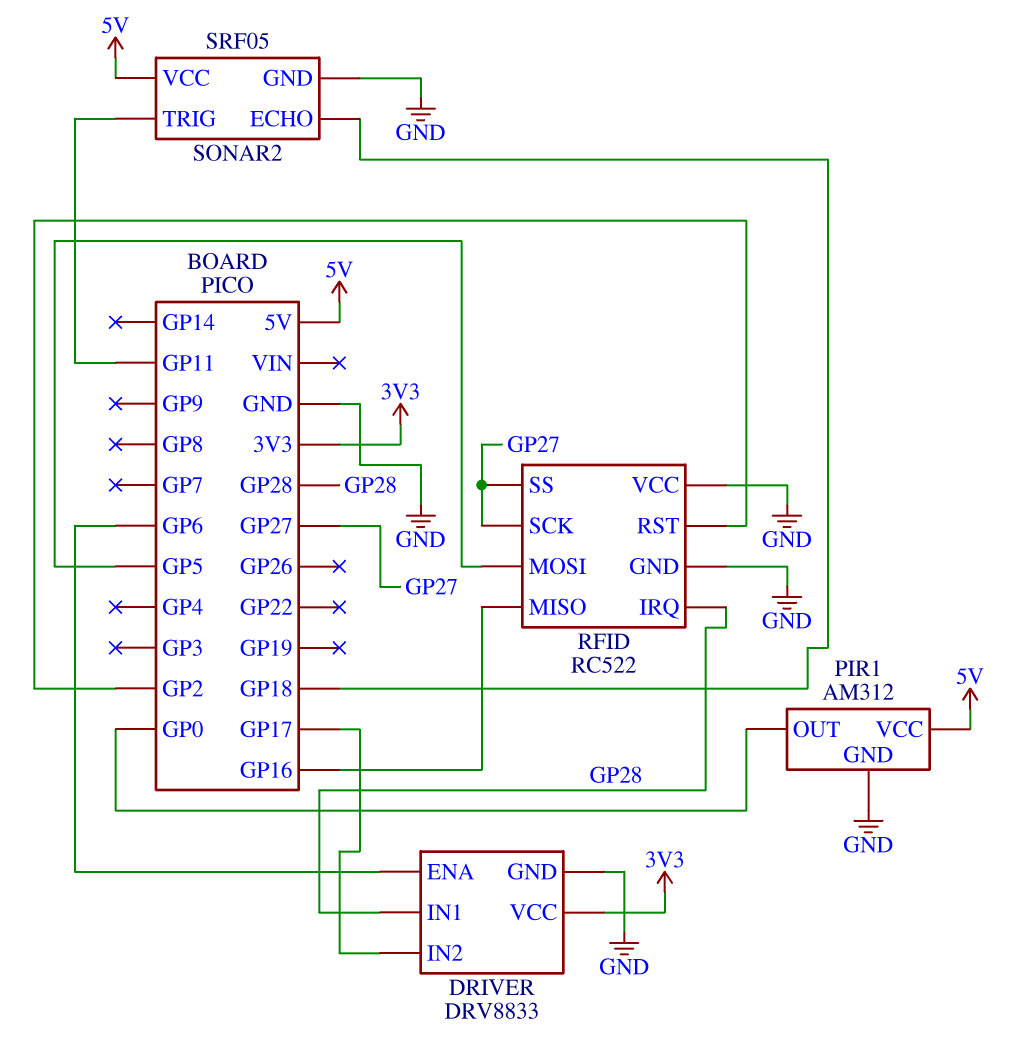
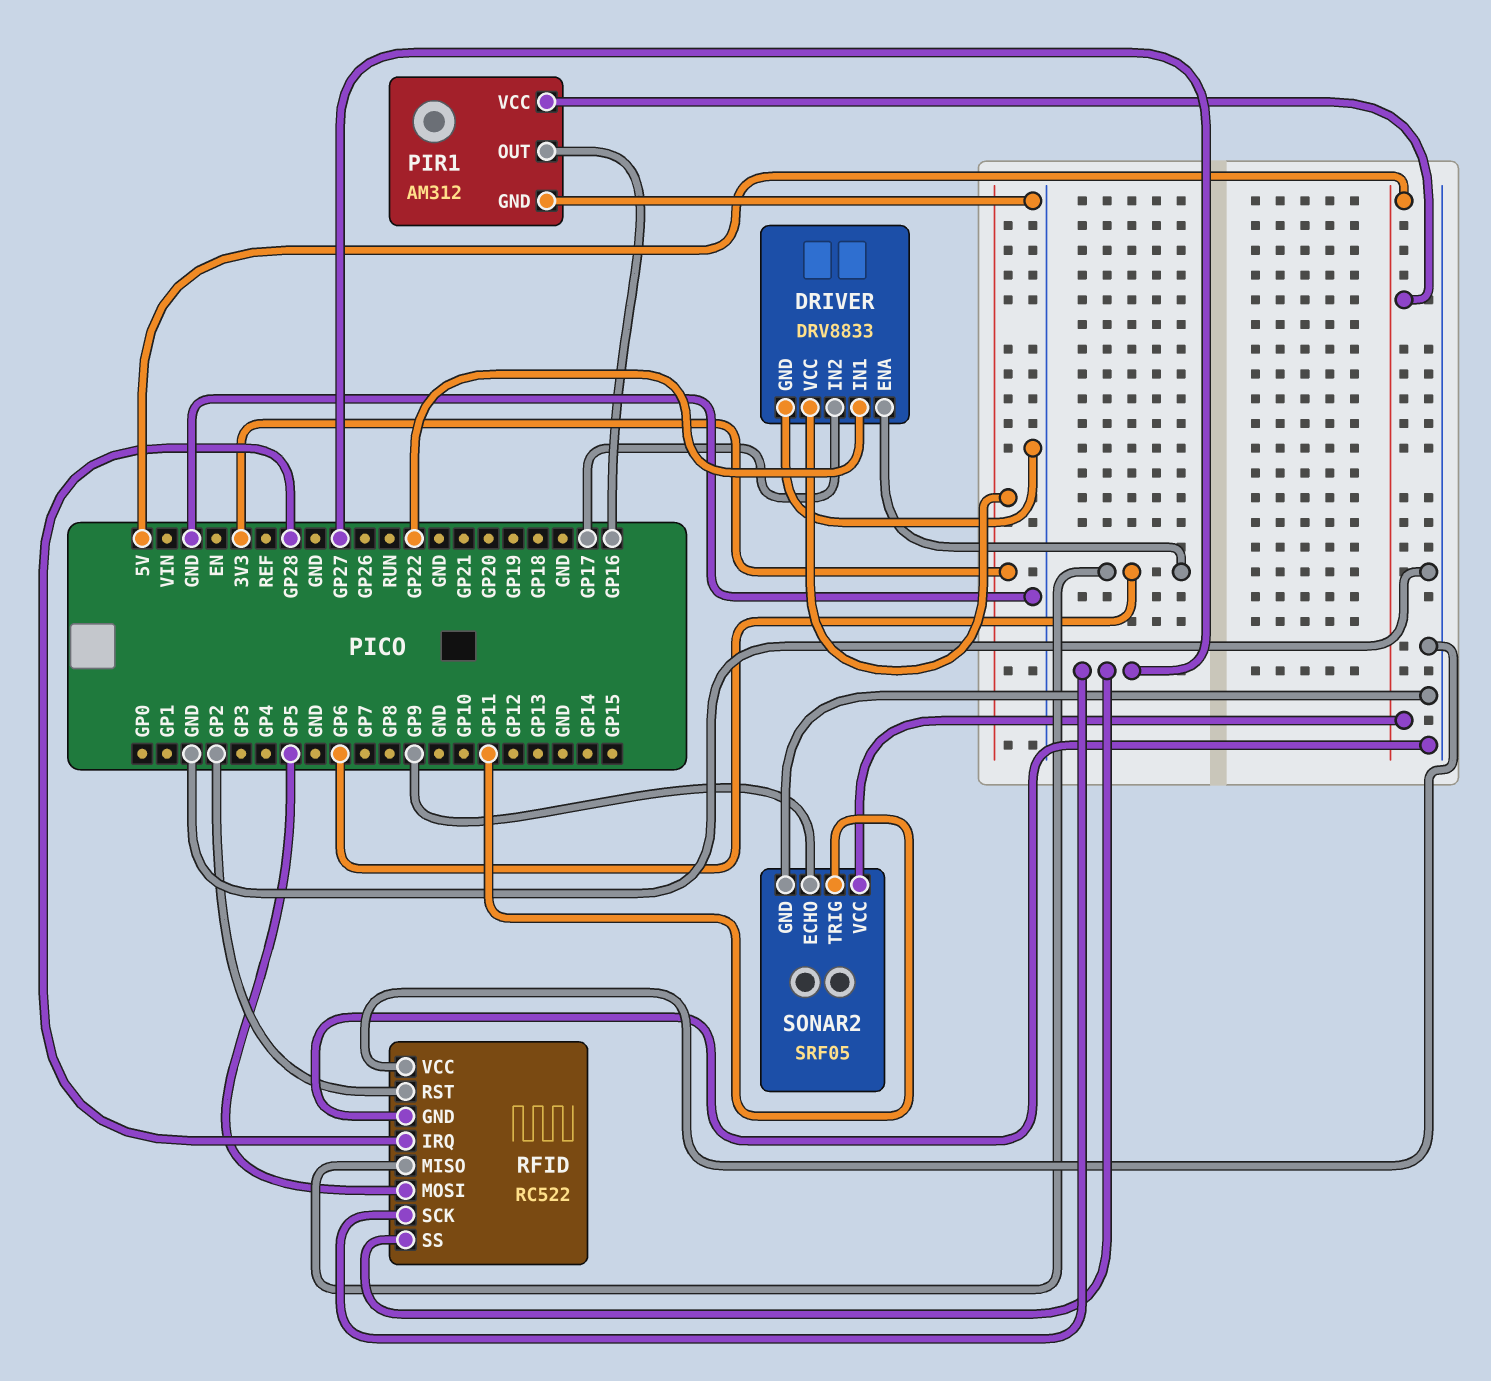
DRIVER pin IN1: GP28 -> GP22
PIR1 pin OUT: GP0 -> GP16
RFID pin MISO: GP16 -> GP6
SONAR2 pin ECHO: GP18 -> GP9

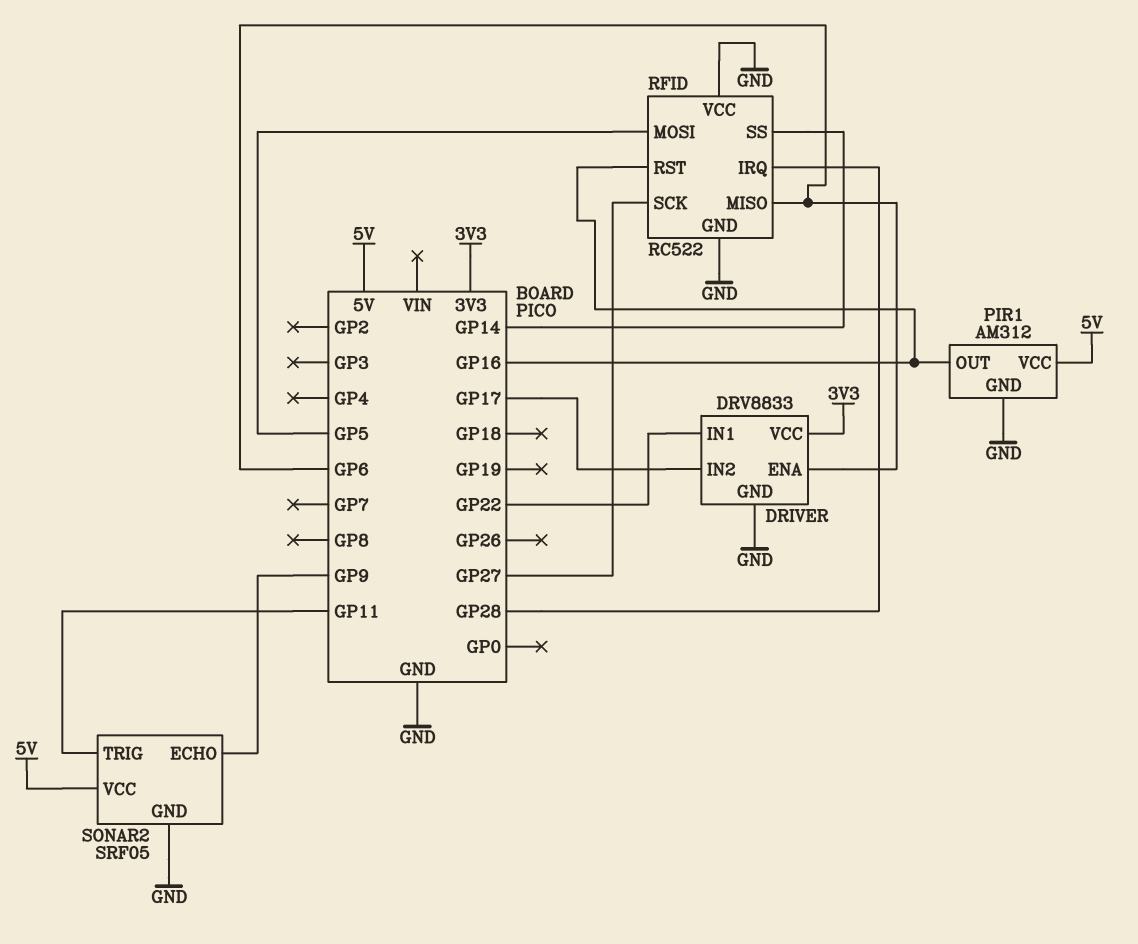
RFID pin RST: GP2 -> GP16
RFID pin SS: GP27 -> GP14

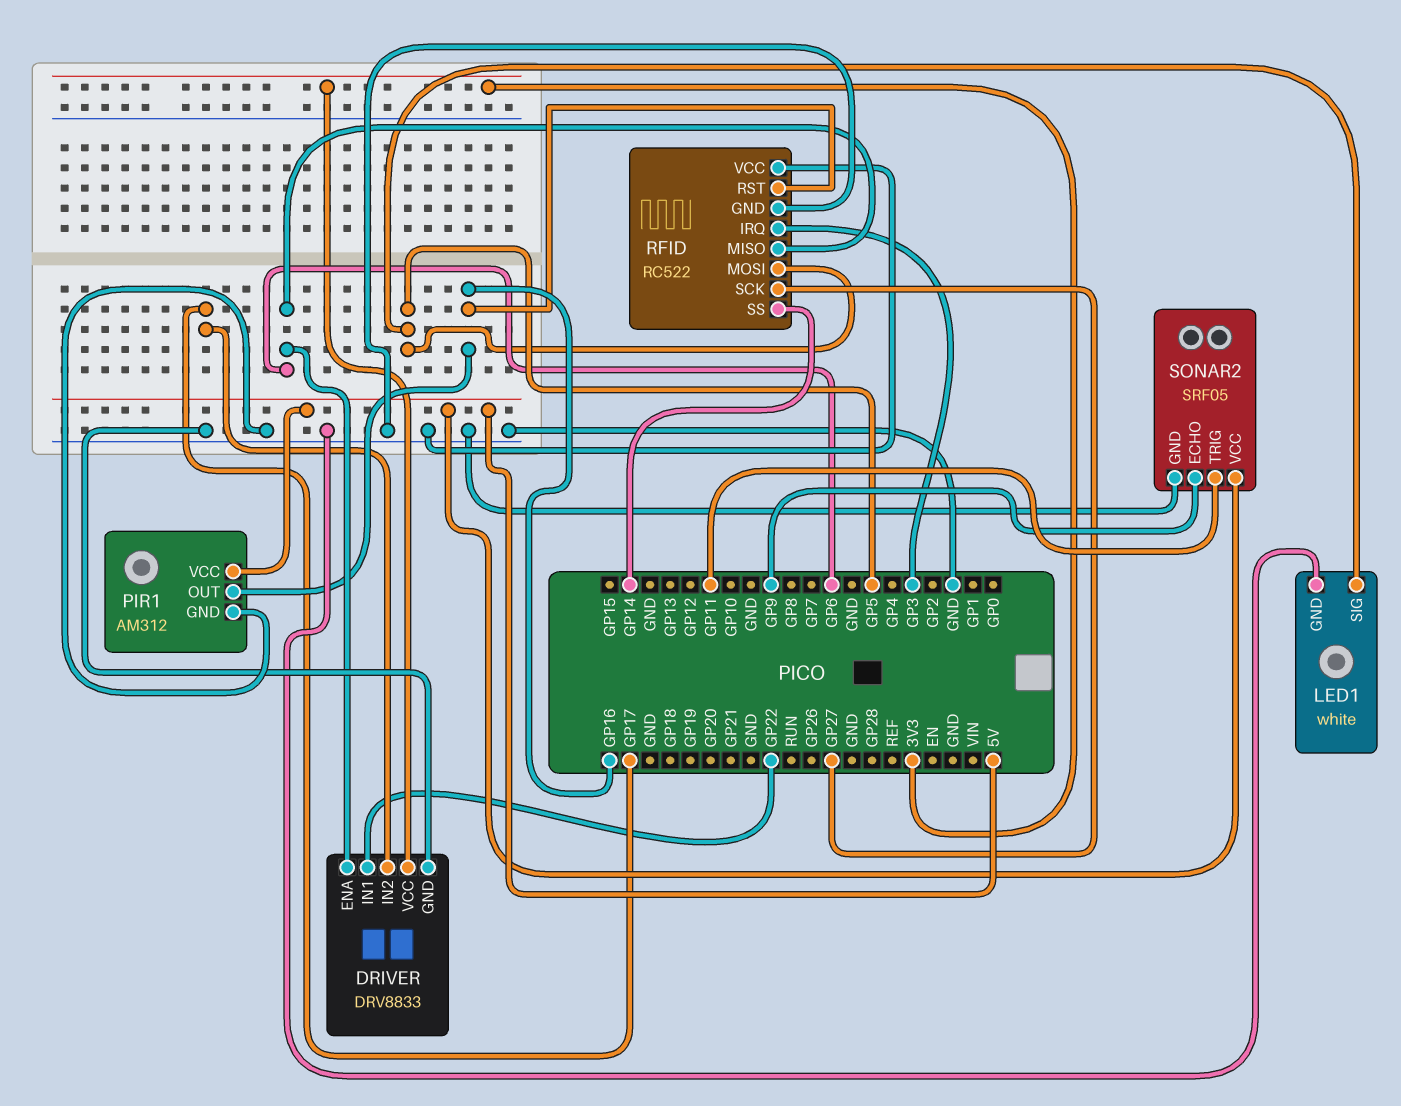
LED1: none -> white
LED1 pin GND: none -> GND
LED1 pin SIG: none -> GP5
RFID pin IRQ: GP28 -> GP3

